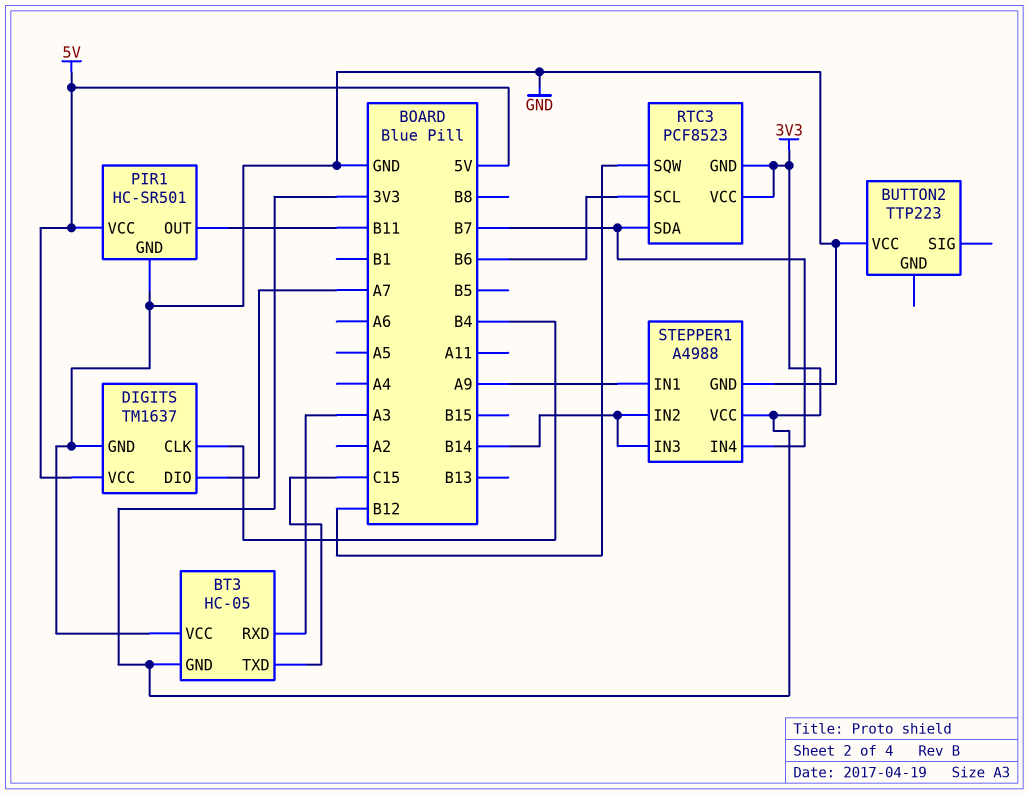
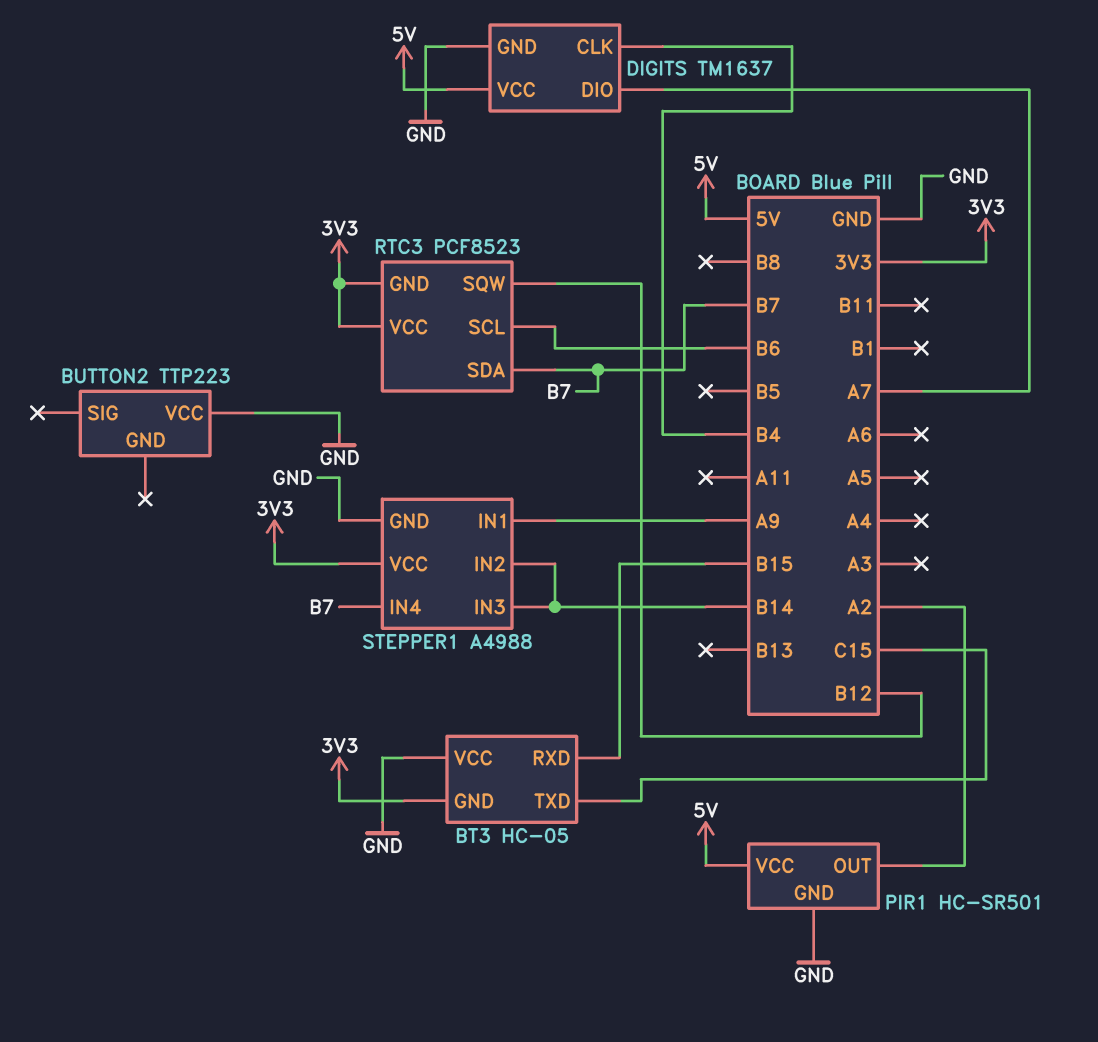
BT3 pin RXD: A3 -> B15
PIR1 pin OUT: B11 -> A2

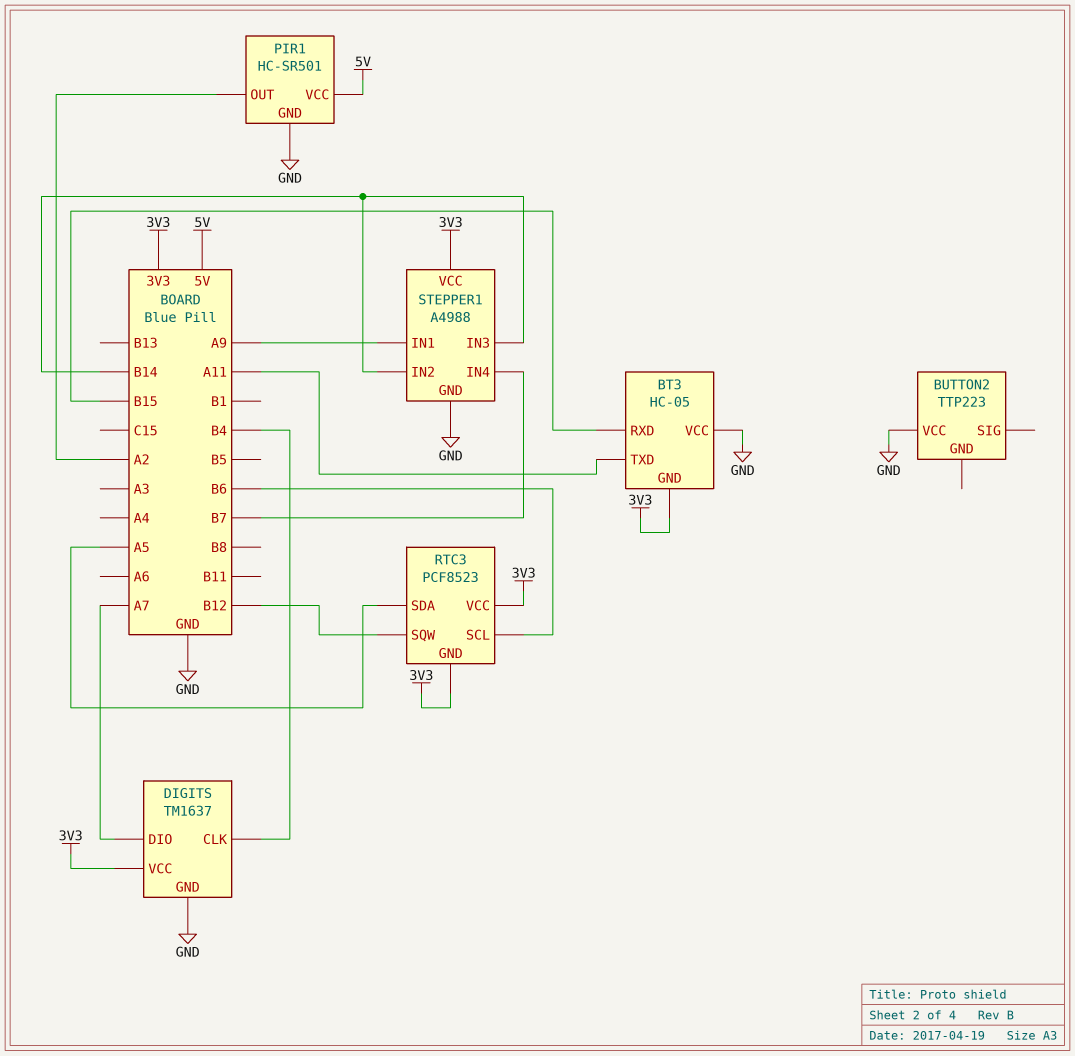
BT3 pin TXD: C15 -> A11
DIGITS pin VCC: 5V -> 3V3
RTC3 pin SDA: B7 -> A5

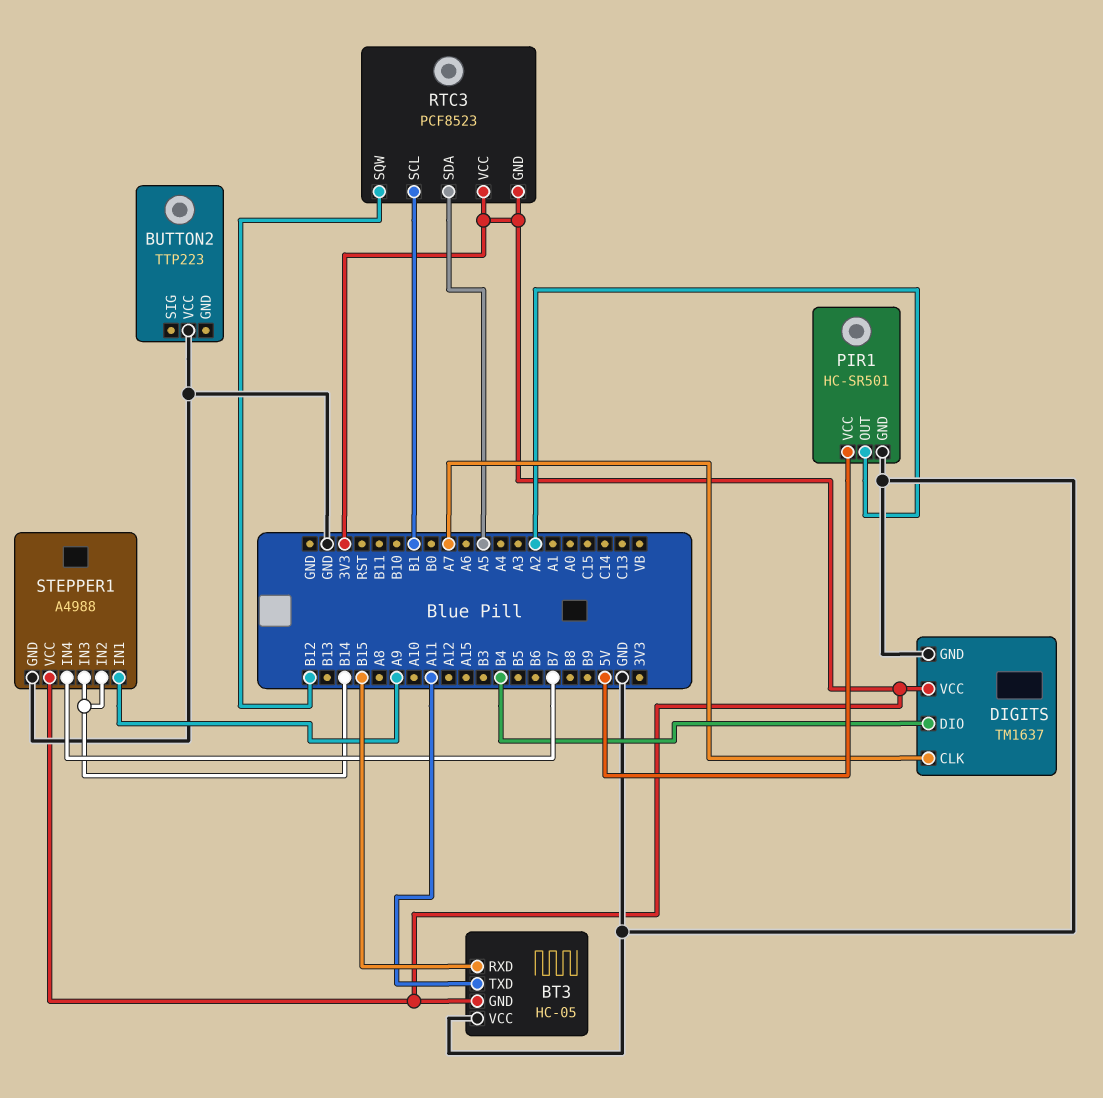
DIGITS pin CLK: B4 -> A7
DIGITS pin DIO: A7 -> B4
RTC3 pin SCL: B6 -> B1

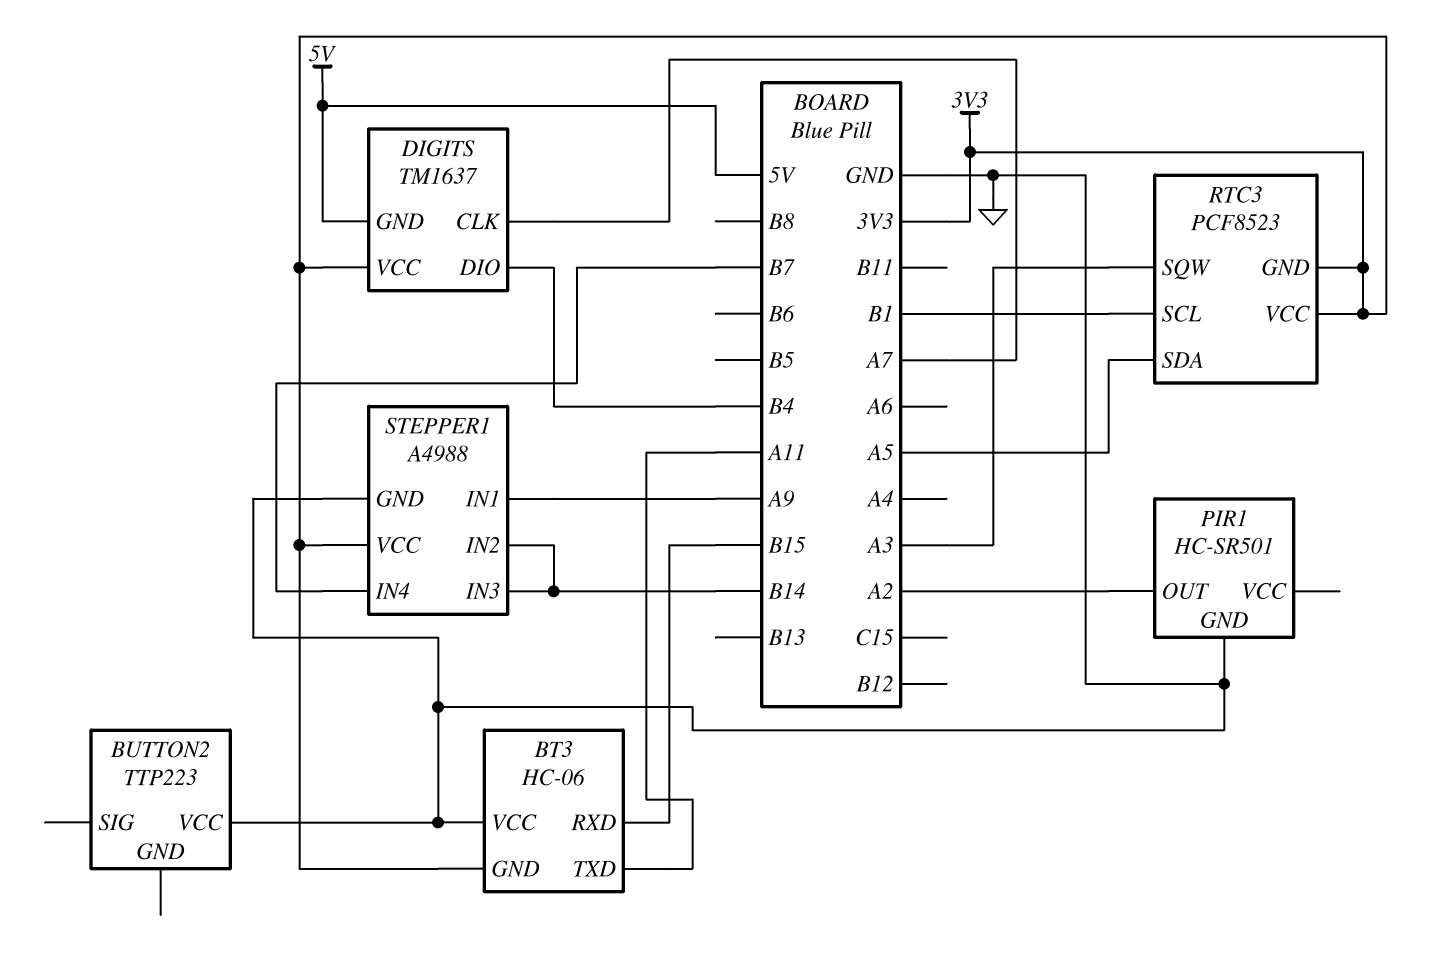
BT3: HC-05 -> HC-06
DIGITS pin GND: GND -> 5V
PIR1 pin VCC: 5V -> none
RTC3 pin SQW: B12 -> A3

